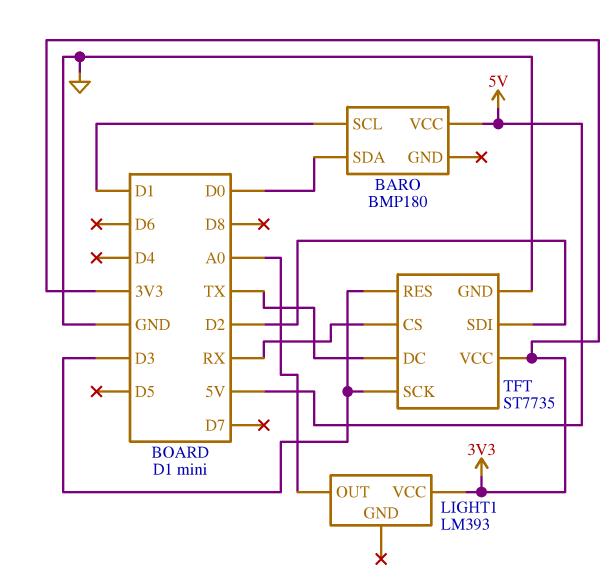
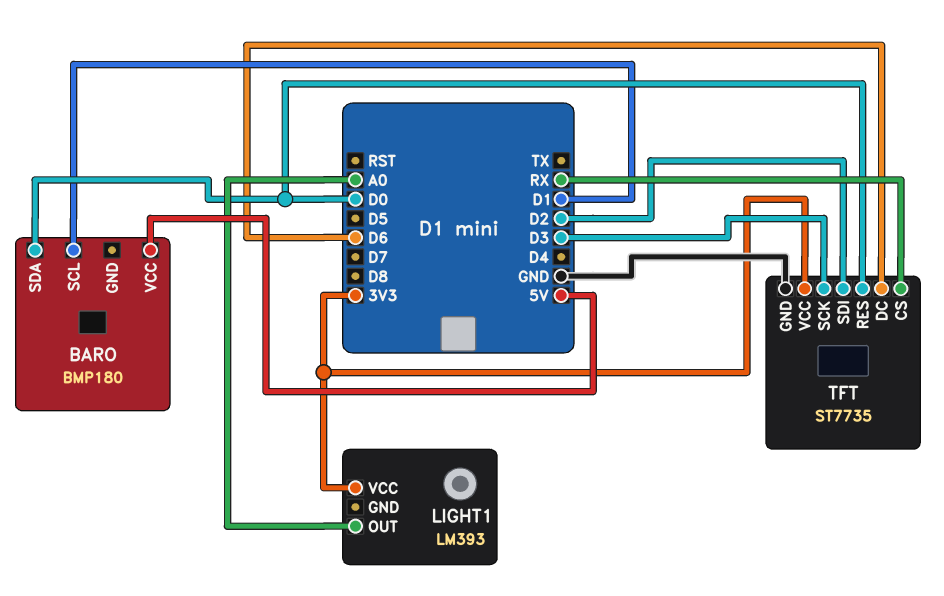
TFT pin DC: TX -> D6
TFT pin RES: D3 -> D0

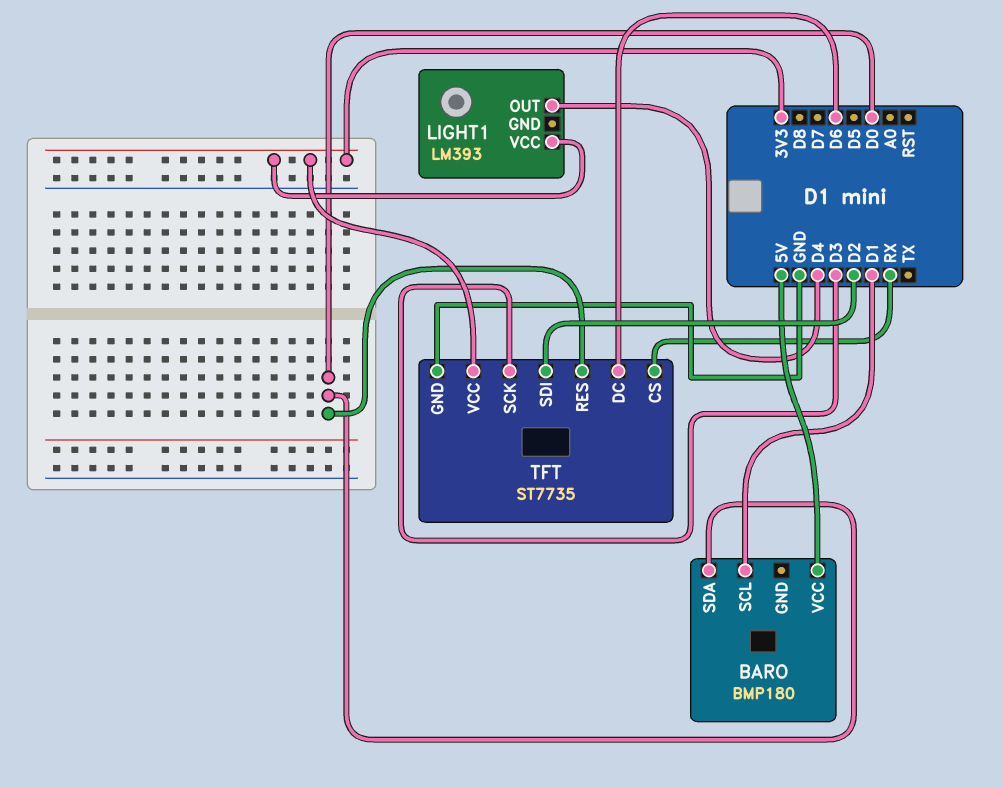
LIGHT1 pin OUT: A0 -> D4

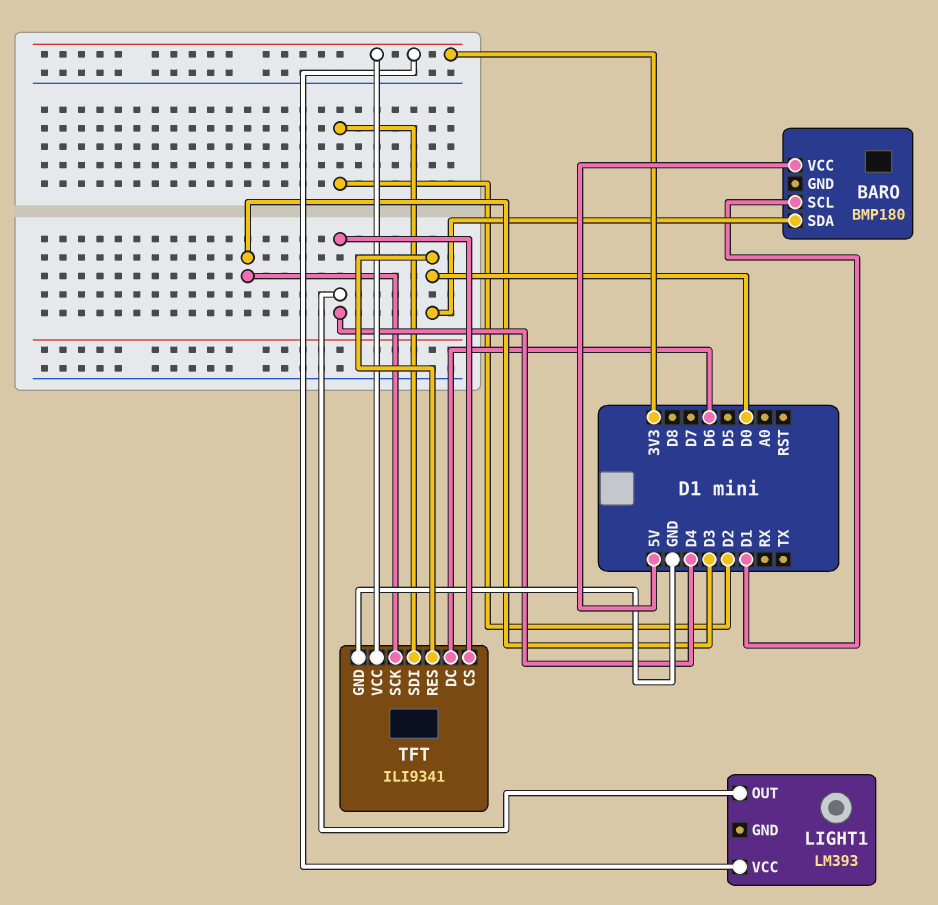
TFT: ST7735 -> ILI9341
TFT pin CS: RX -> D4

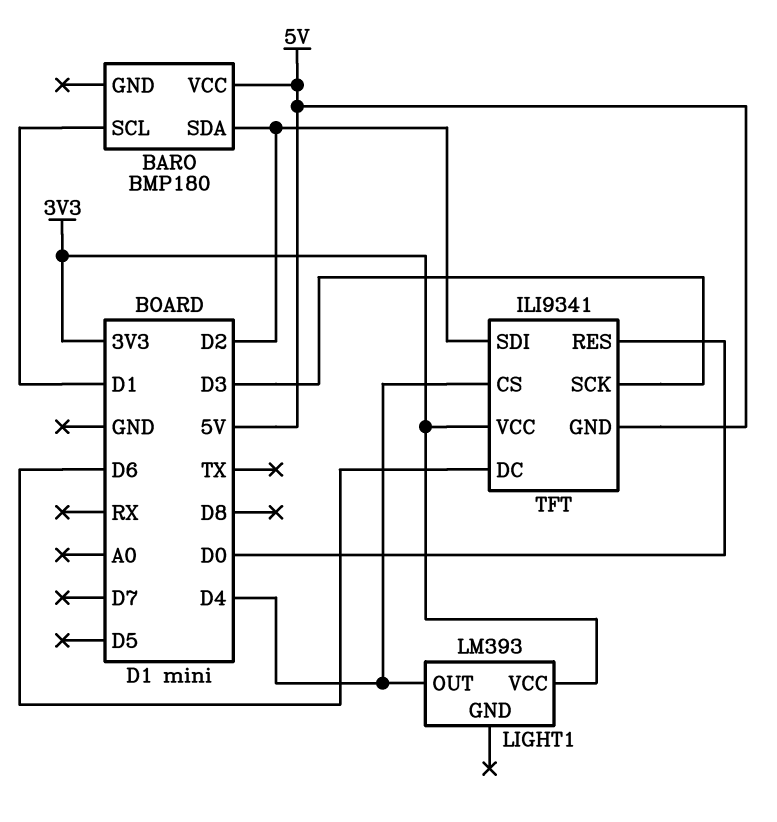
BARO pin SDA: D0 -> D2
TFT pin GND: GND -> 5V

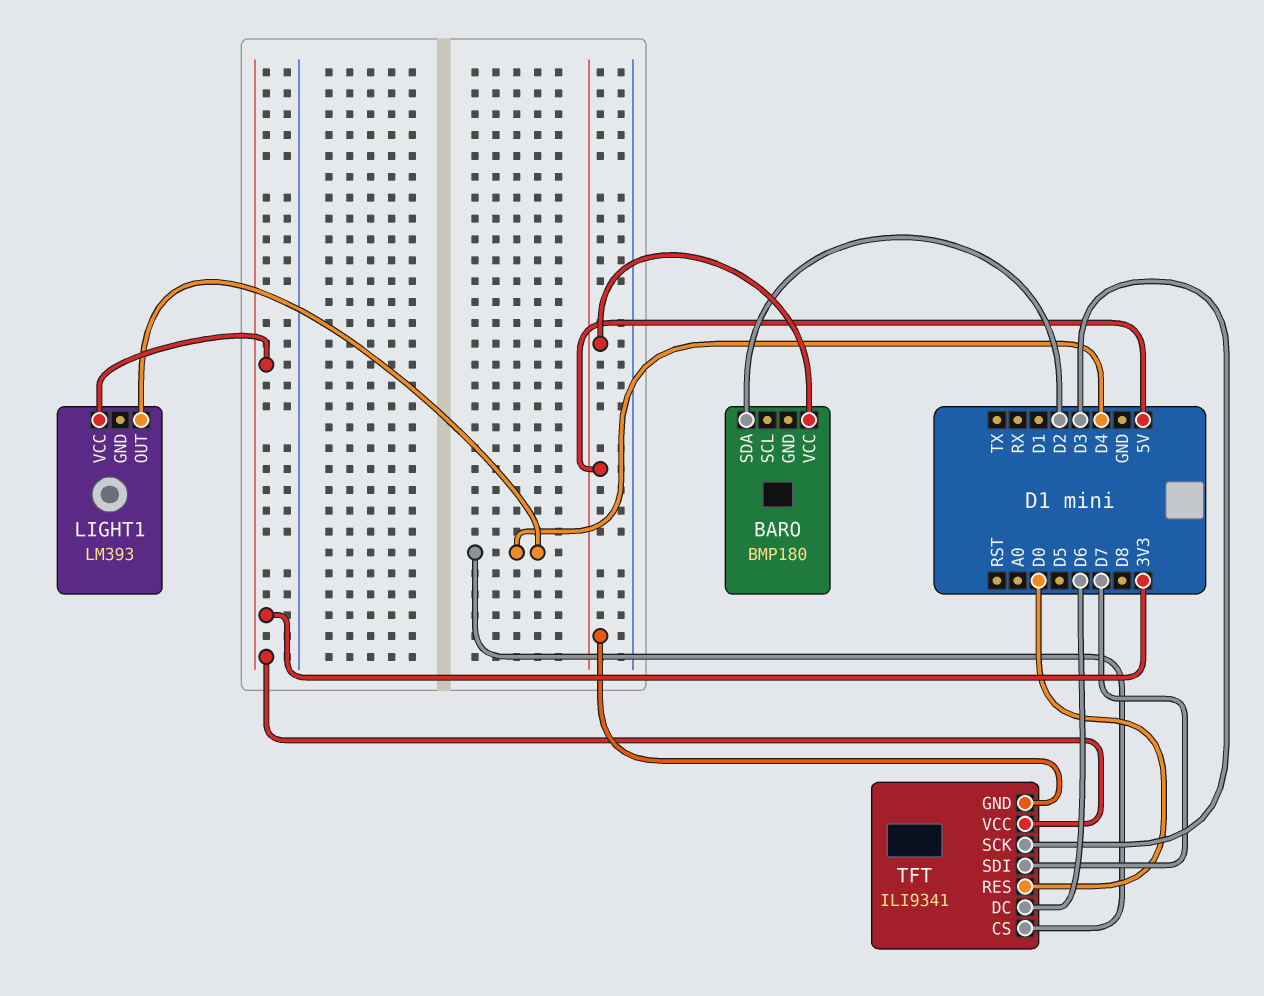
BARO pin SCL: D1 -> none
TFT pin SDI: D2 -> D7

